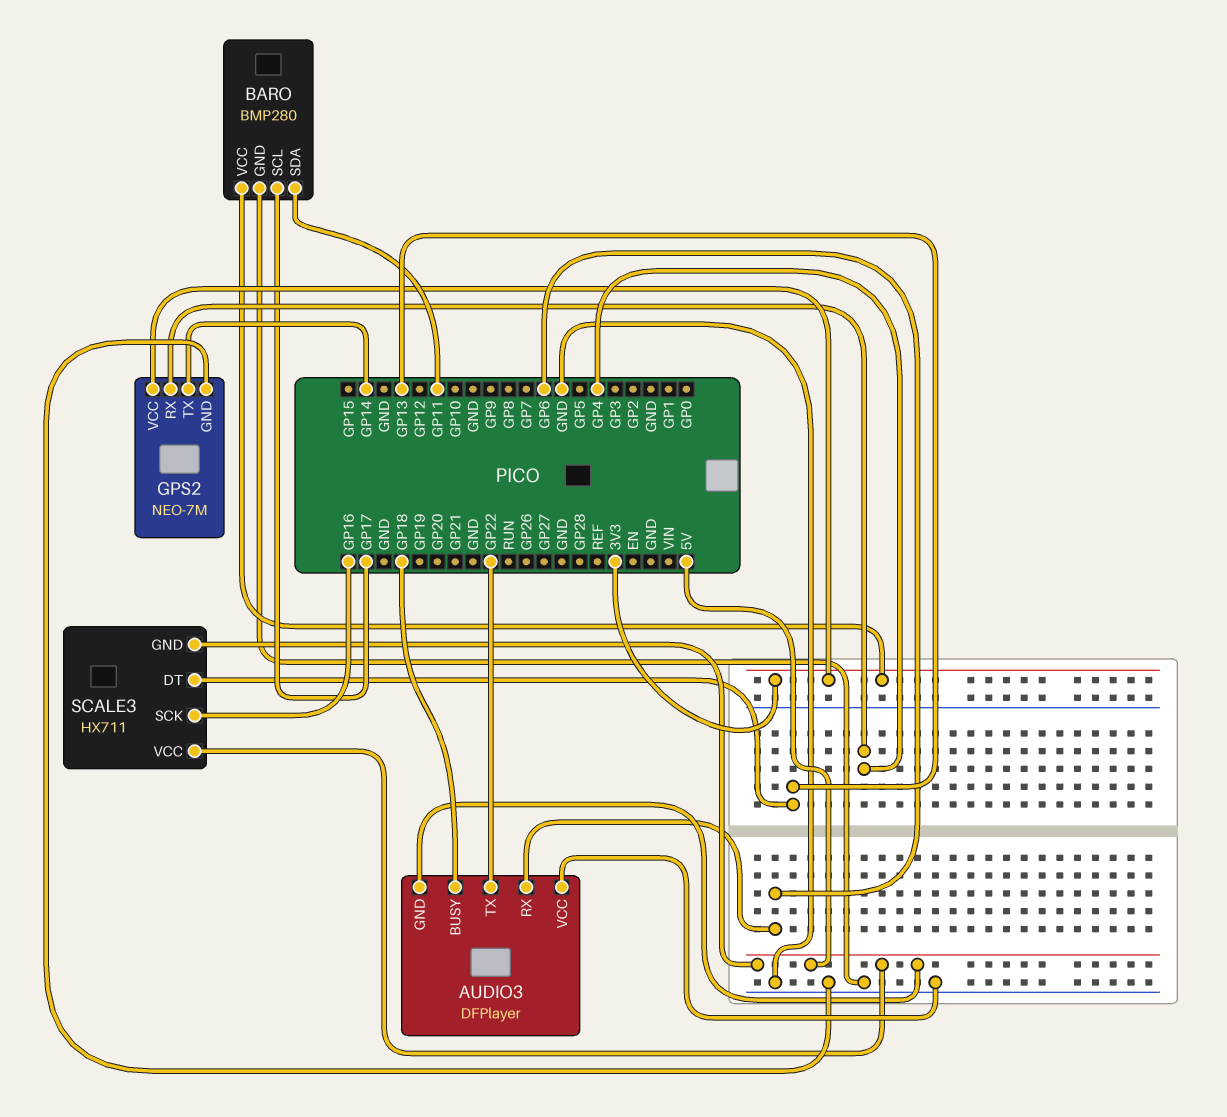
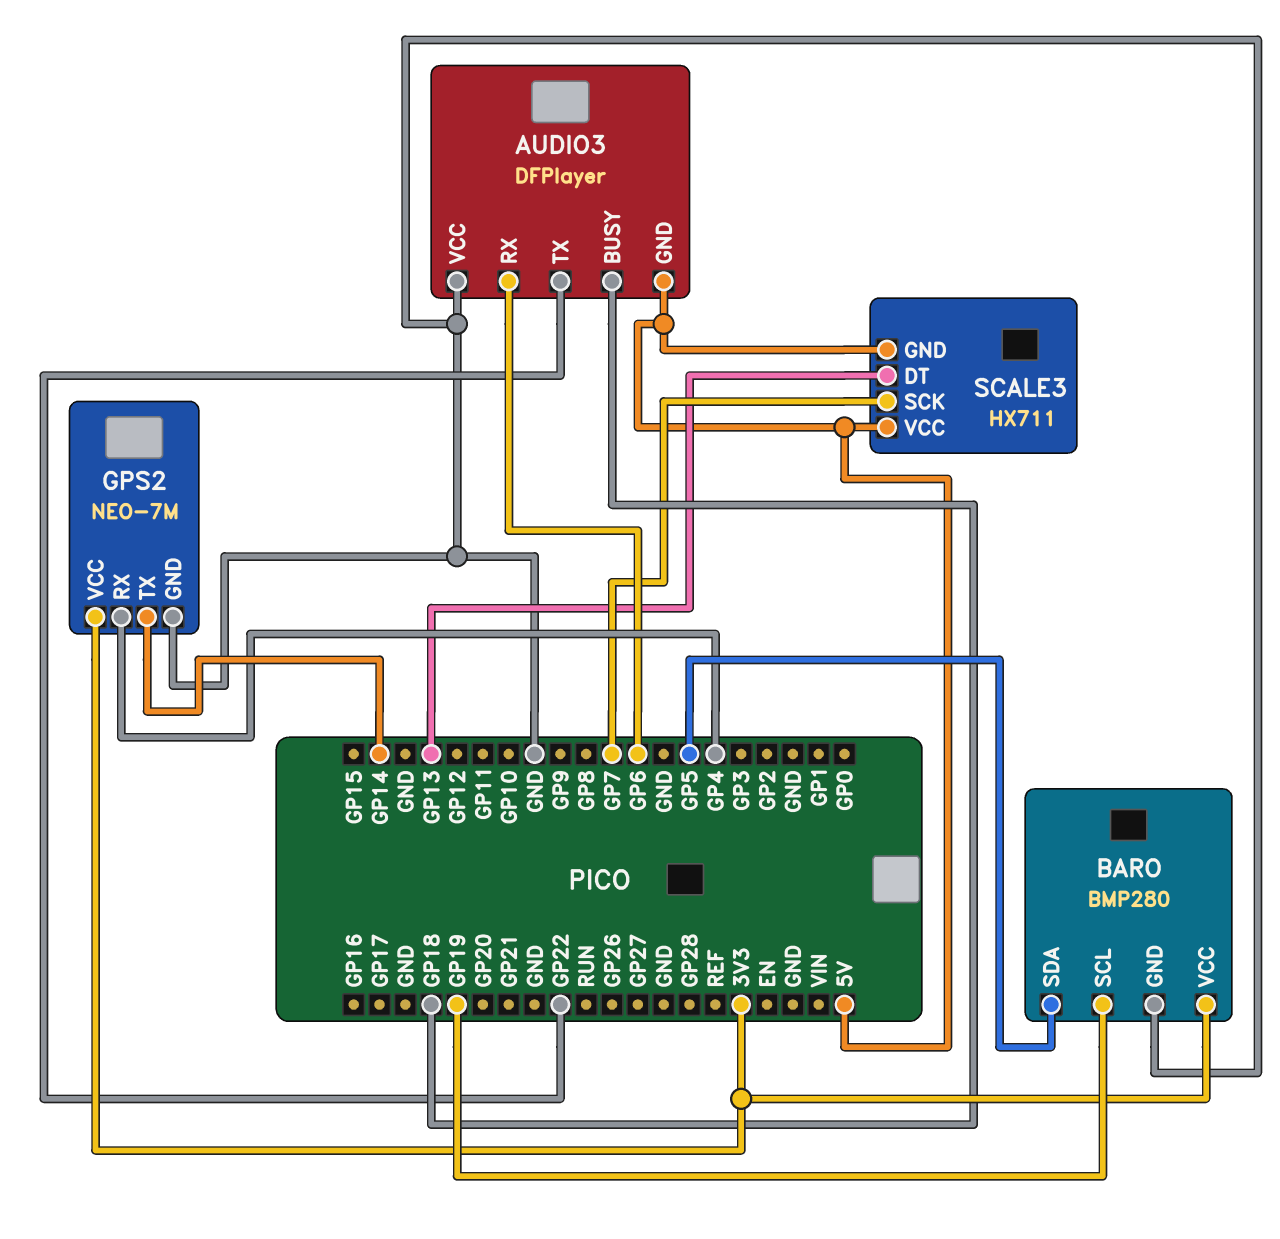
BARO pin SCL: GP17 -> GP19
BARO pin SDA: GP11 -> GP5
SCALE3 pin SCK: GP16 -> GP7

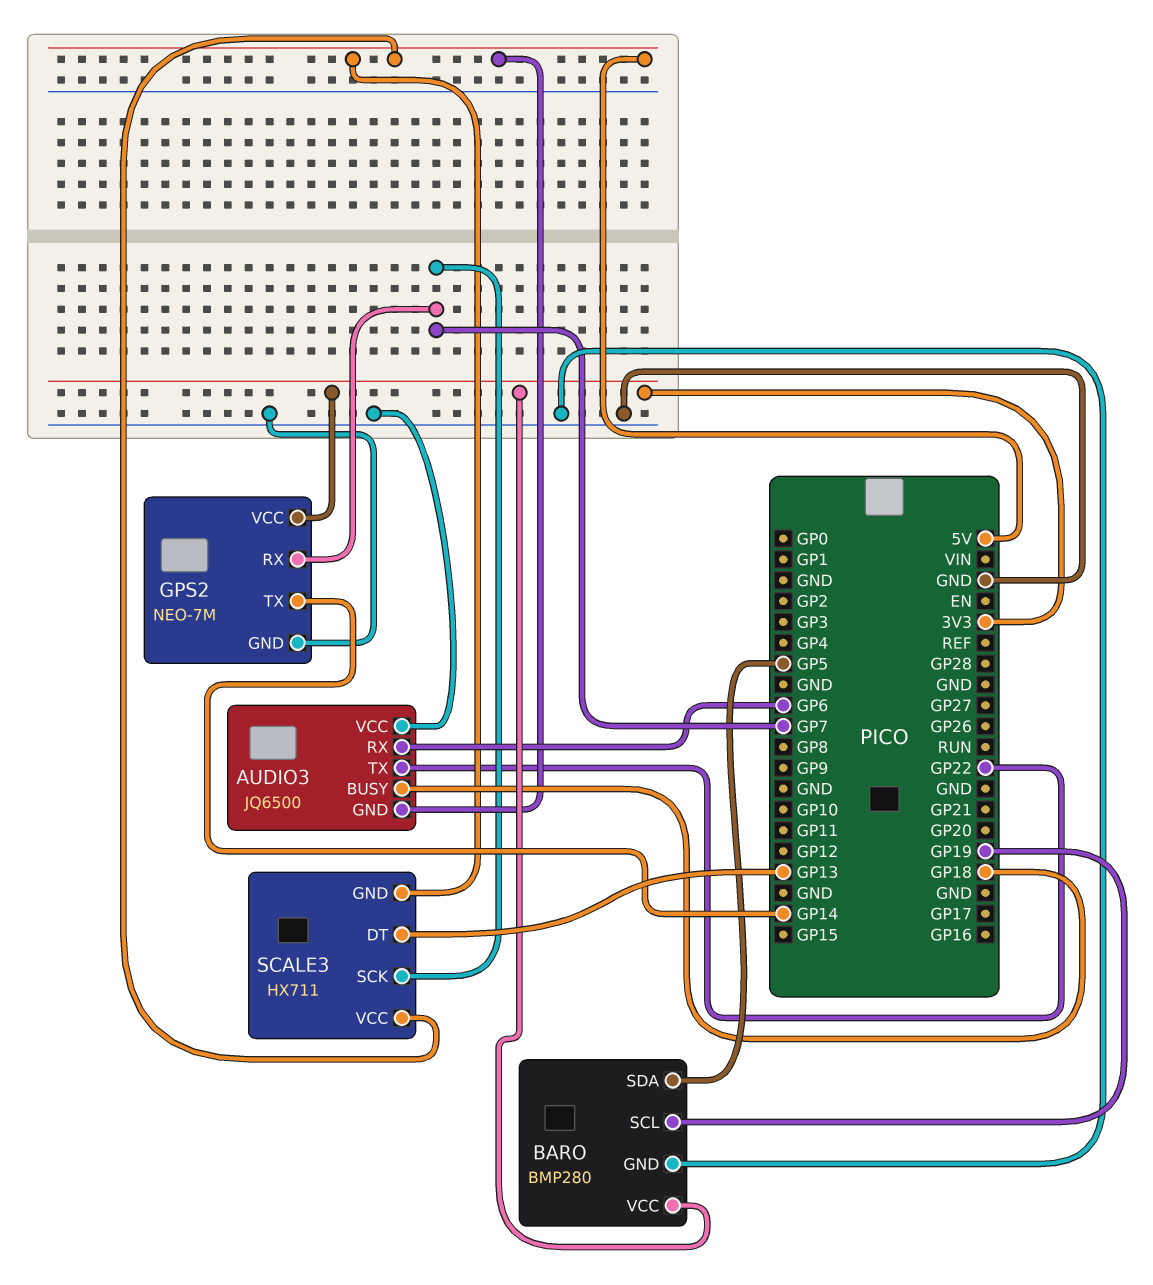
AUDIO3: DFPlayer -> JQ6500
GPS2 pin RX: GP4 -> GP7

